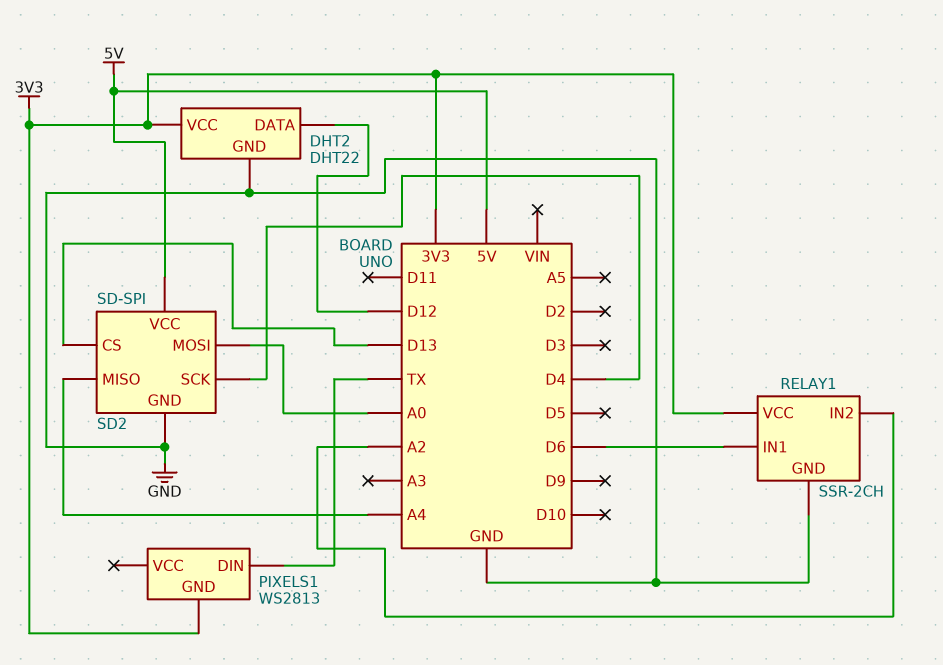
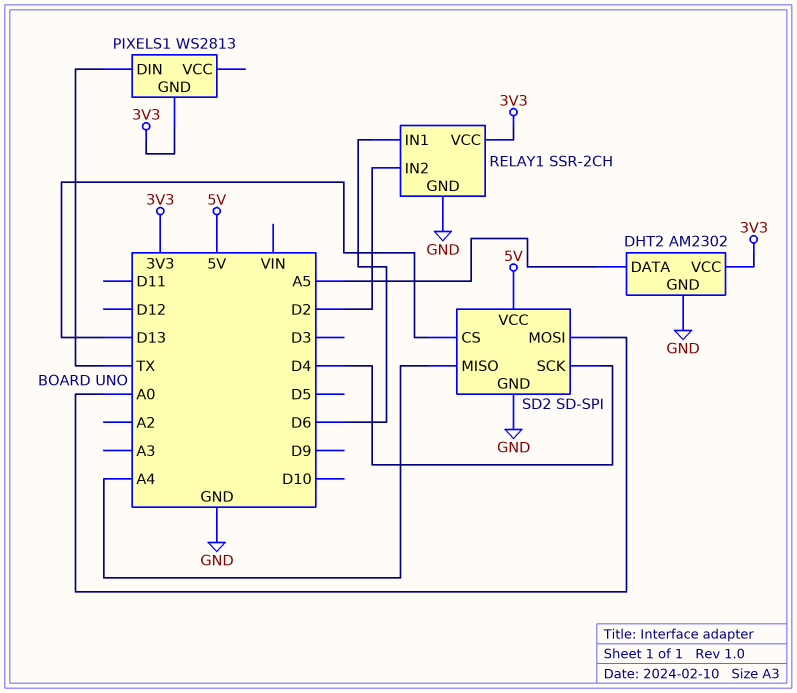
DHT2: DHT22 -> AM2302
DHT2 pin DATA: D12 -> A5
RELAY1 pin IN2: A2 -> D2

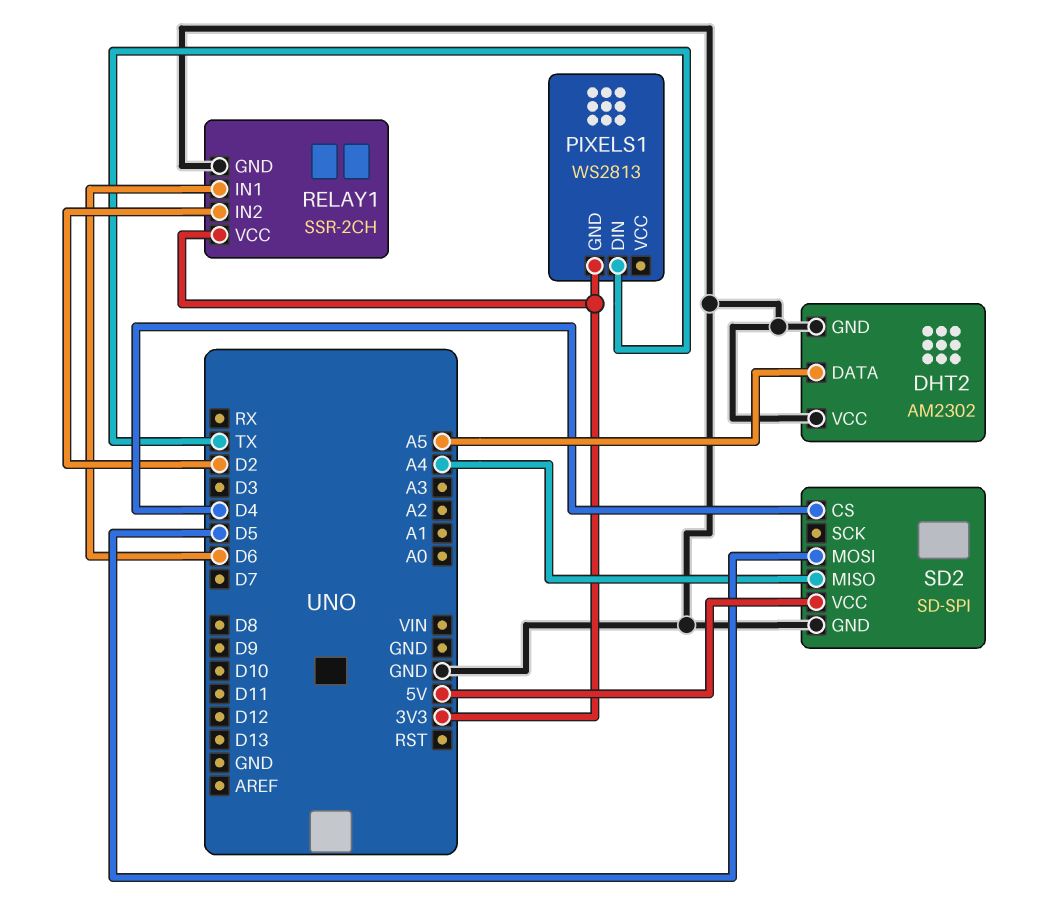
DHT2 pin VCC: 3V3 -> GND
SD2 pin CS: D13 -> D4
SD2 pin MOSI: A0 -> D5
SD2 pin SCK: D4 -> none

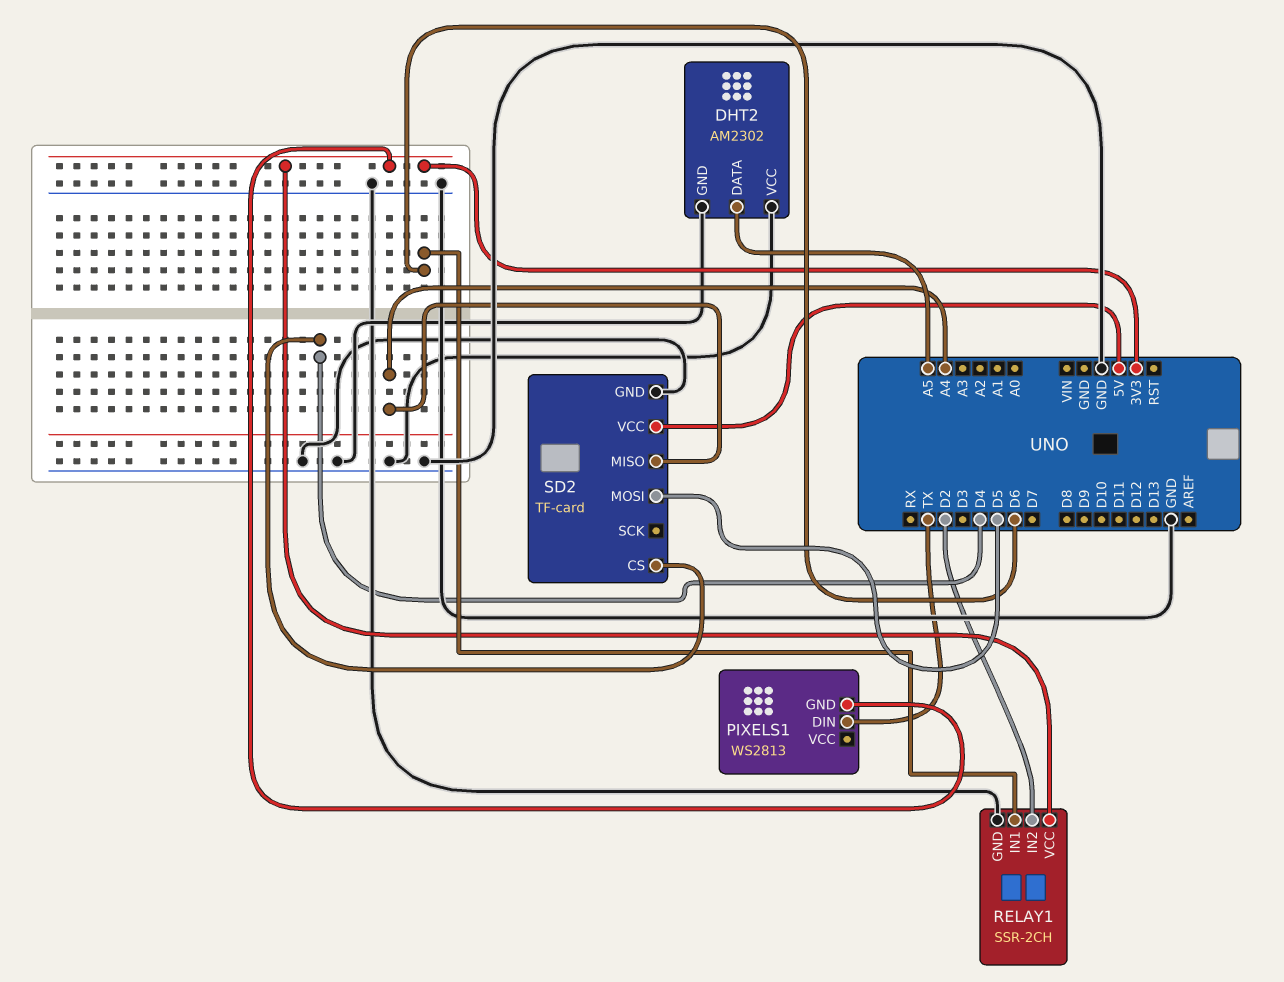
SD2: SD-SPI -> TF-card

